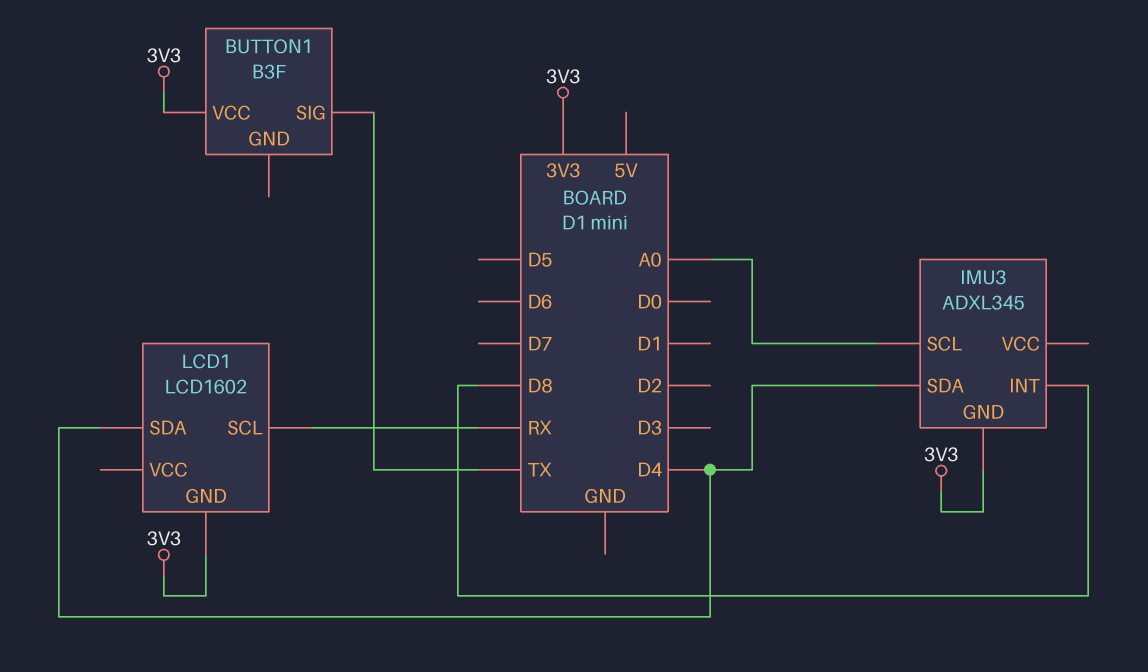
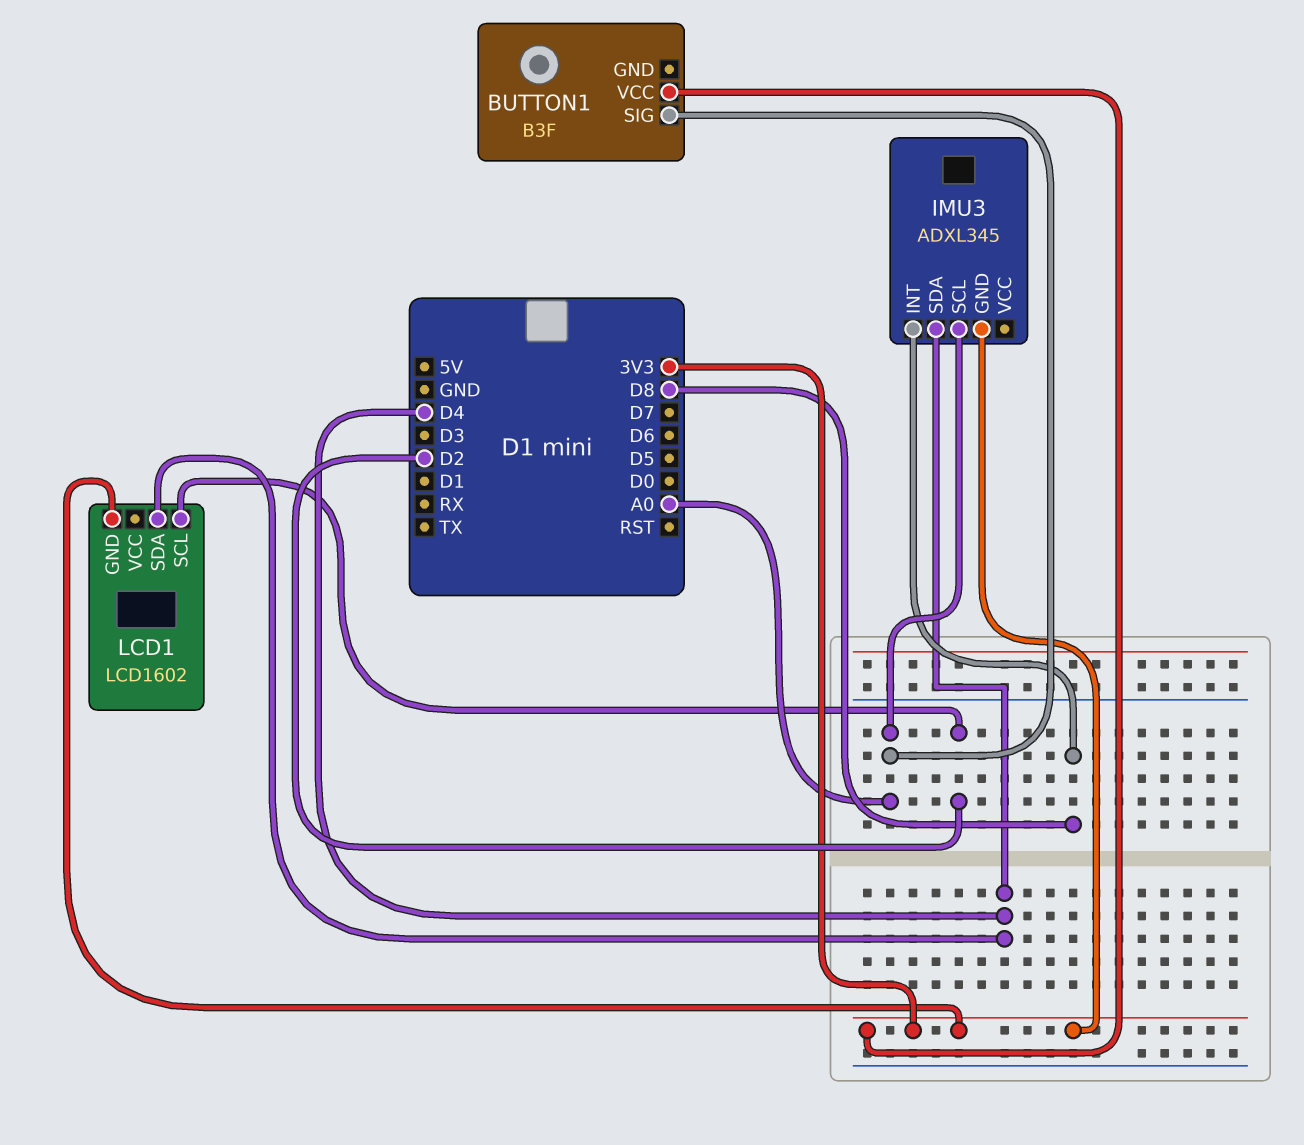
BUTTON1 pin SIG: TX -> A0
LCD1 pin SCL: RX -> D2

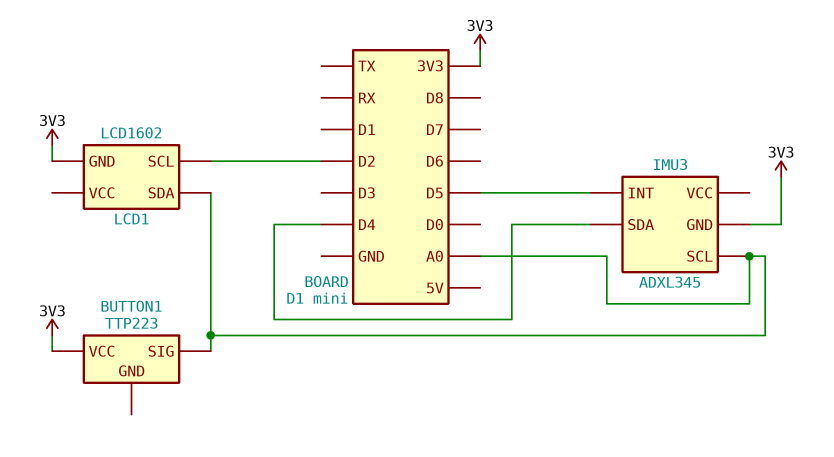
BUTTON1: B3F -> TTP223
IMU3 pin INT: D8 -> D5
LCD1 pin SDA: D4 -> A0

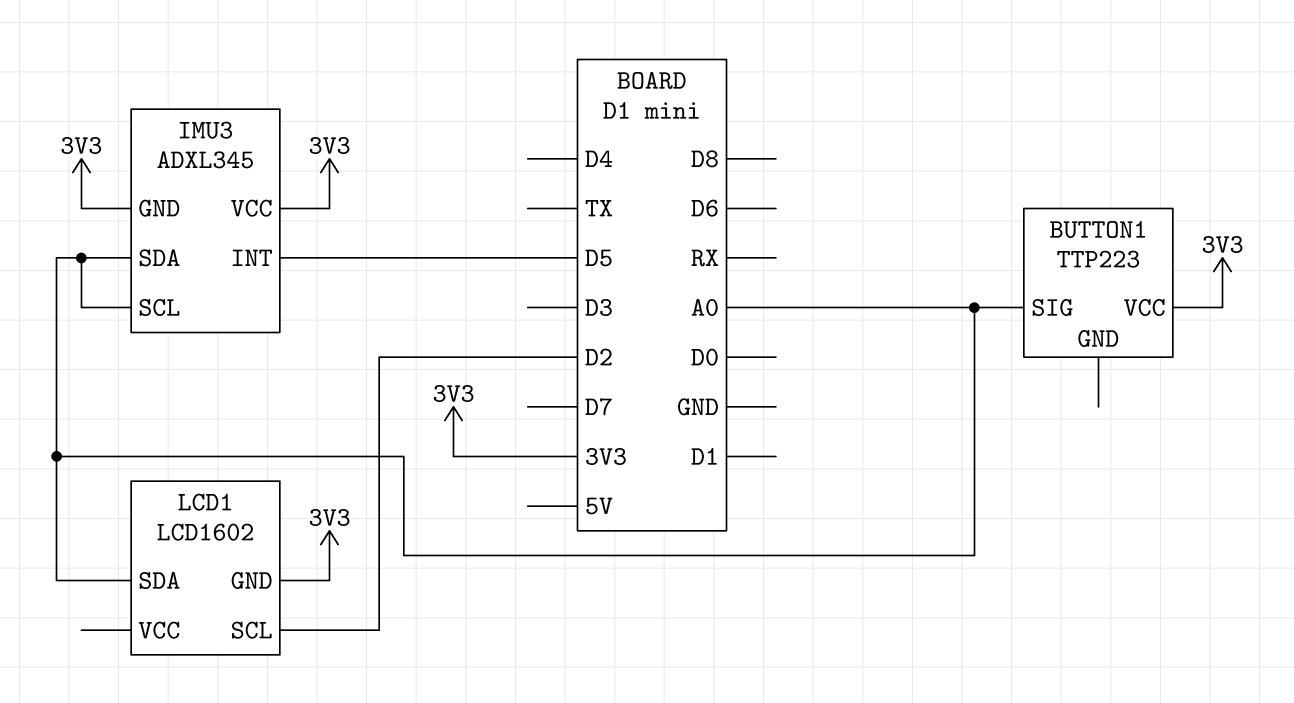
IMU3 pin SDA: D4 -> A0
IMU3 pin VCC: none -> 3V3

